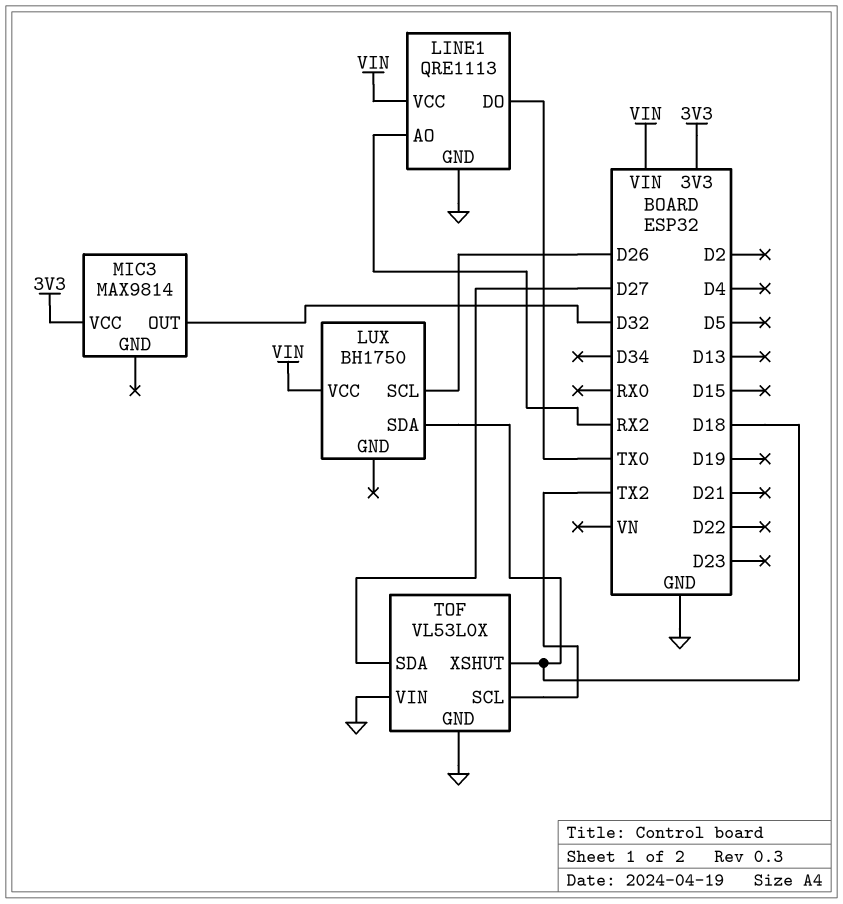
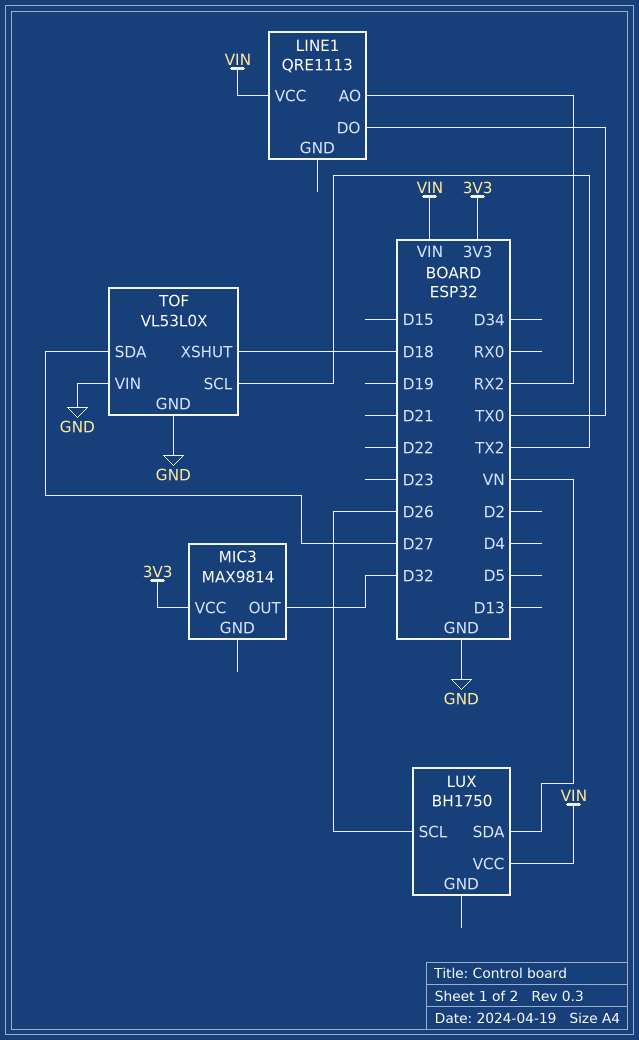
LINE1 pin GND: GND -> none
LUX pin SDA: D18 -> VN

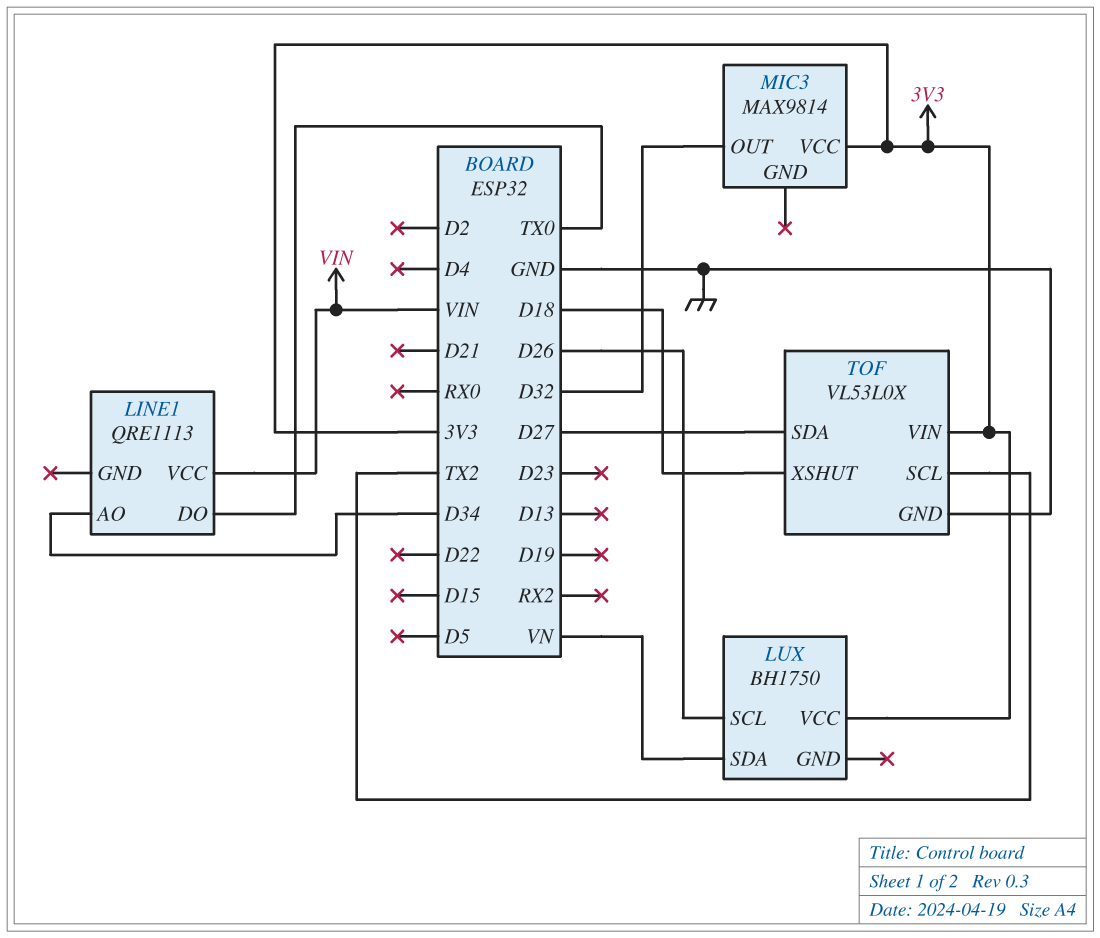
LINE1 pin AO: RX2 -> D34
LUX pin VCC: VIN -> 3V3
TOF pin VIN: GND -> 3V3

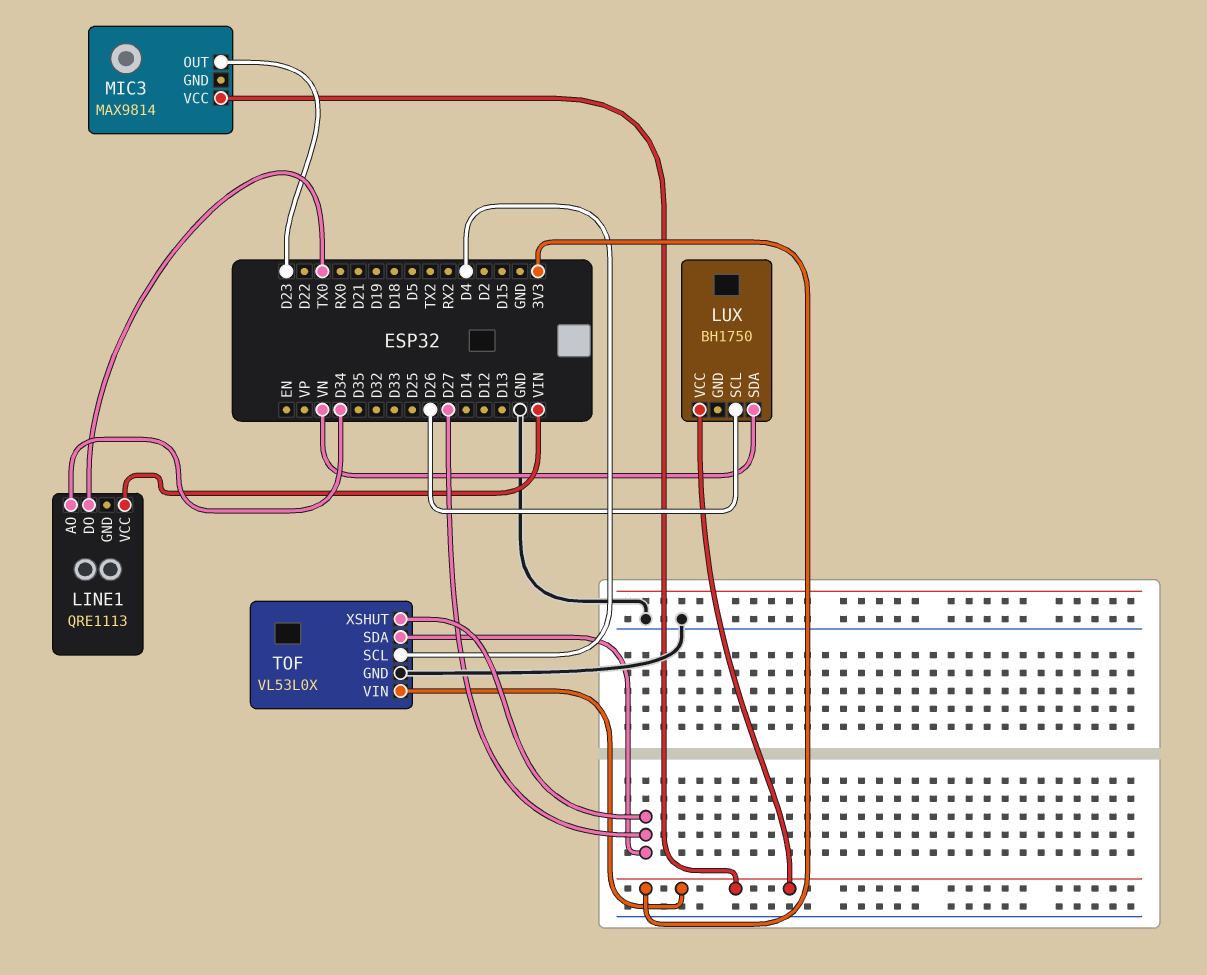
MIC3 pin OUT: D32 -> D23
TOF pin SCL: TX2 -> D4
TOF pin XSHUT: D18 -> D27

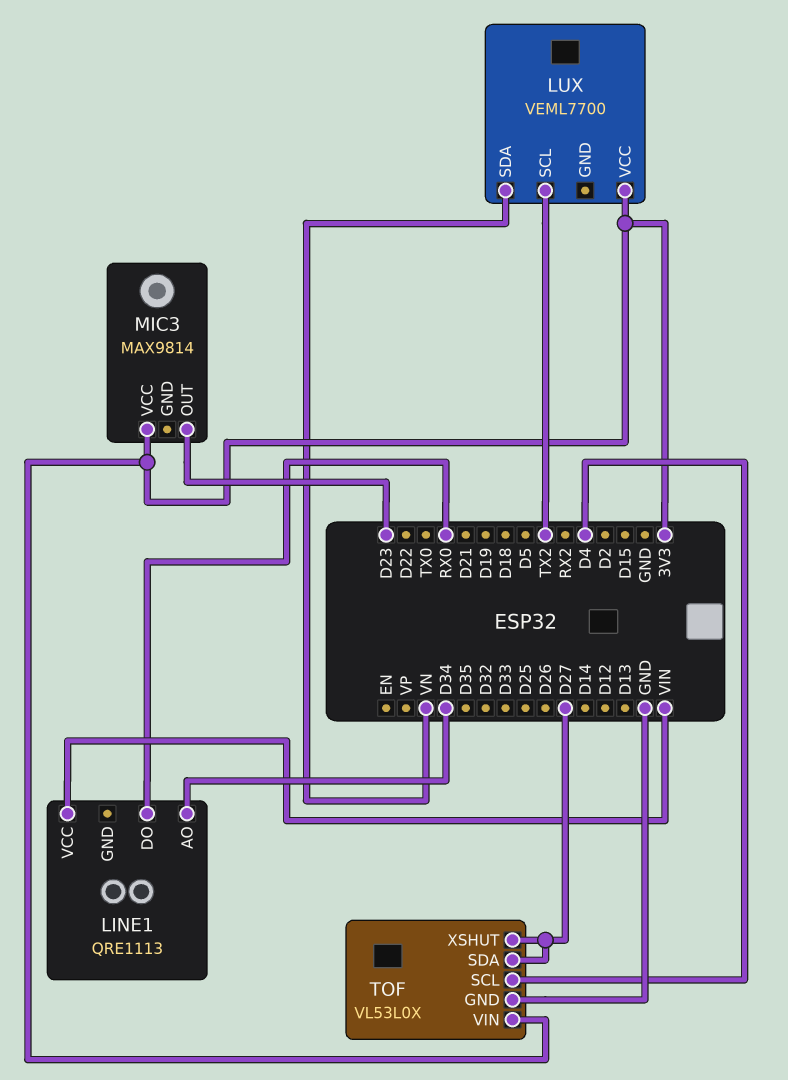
LINE1 pin DO: TX0 -> RX0
LUX: BH1750 -> VEML7700
LUX pin SCL: D26 -> TX2

